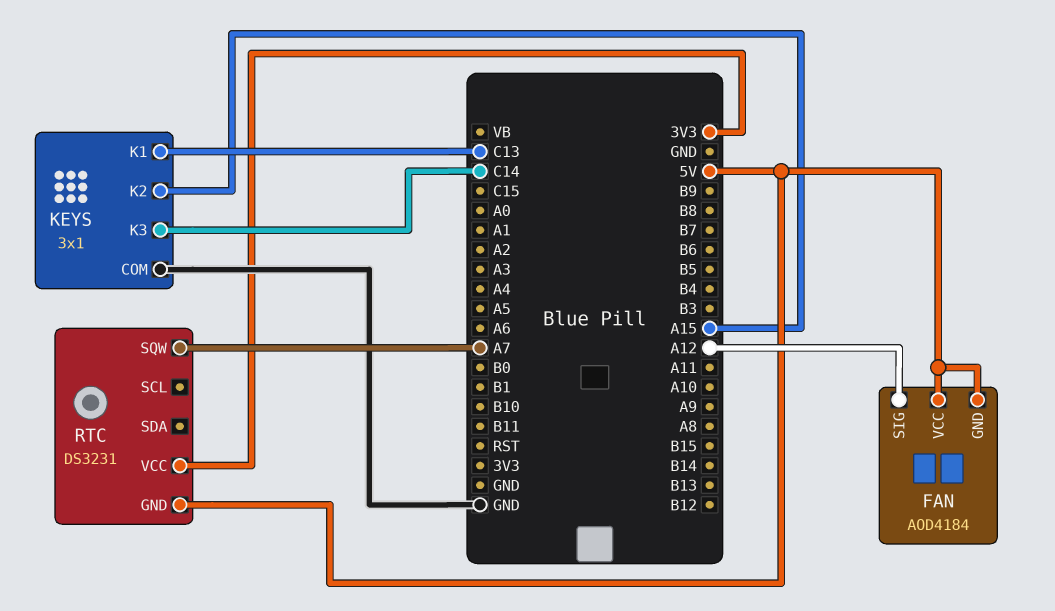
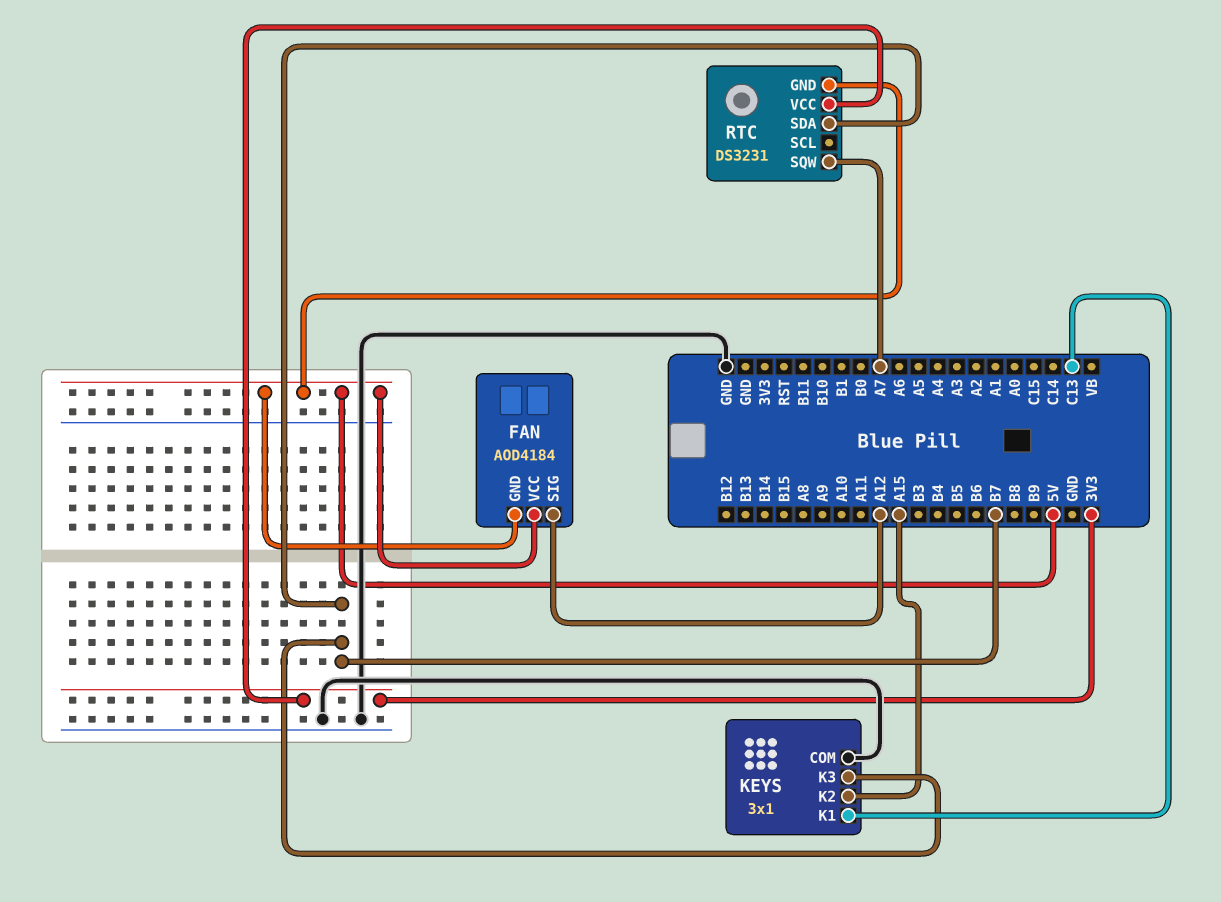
KEYS pin K3: C14 -> B7
RTC pin SDA: none -> B7

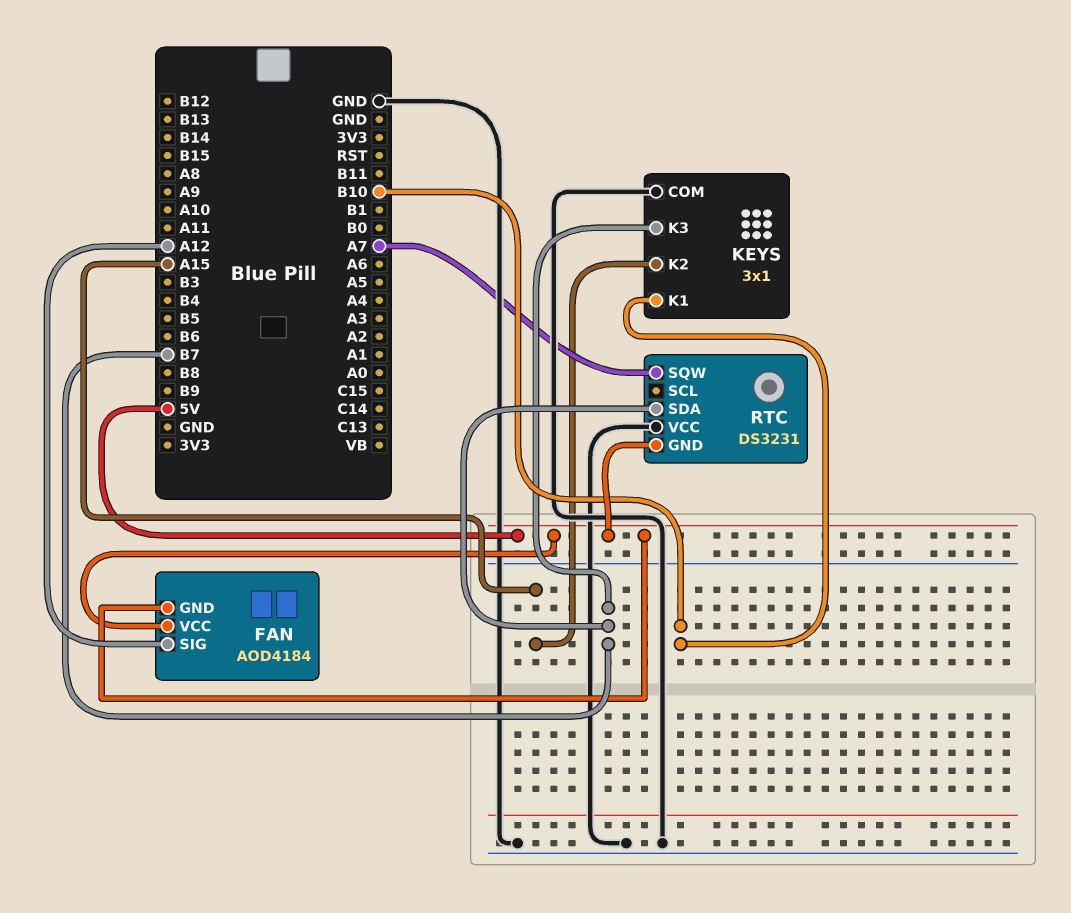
KEYS pin K1: C13 -> B10
RTC pin VCC: 3V3 -> GND

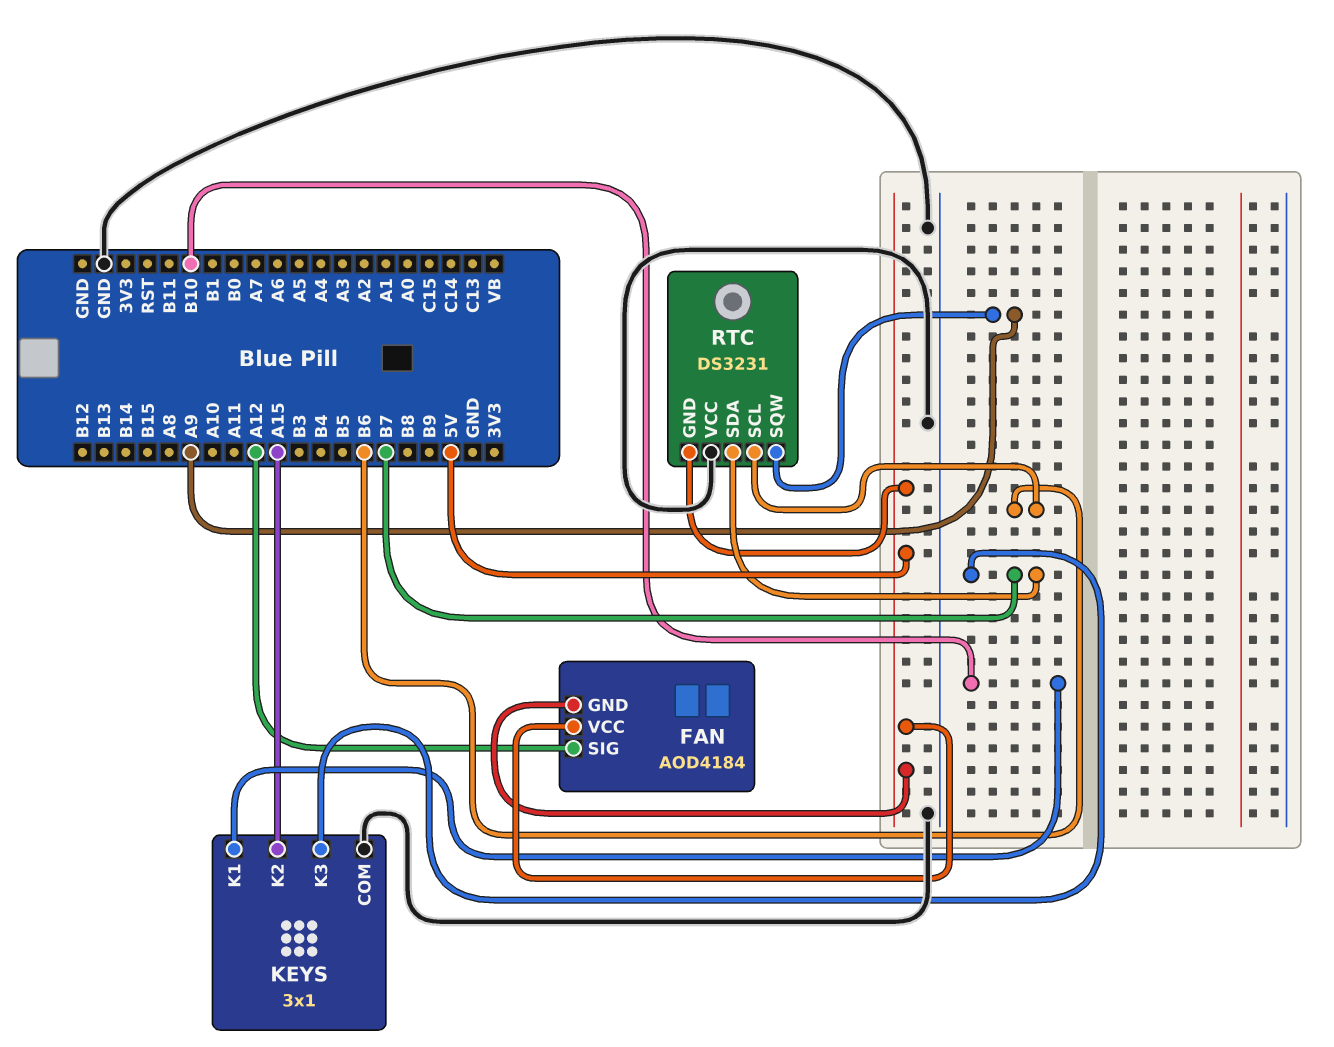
RTC pin SCL: none -> B6
RTC pin SQW: A7 -> A9

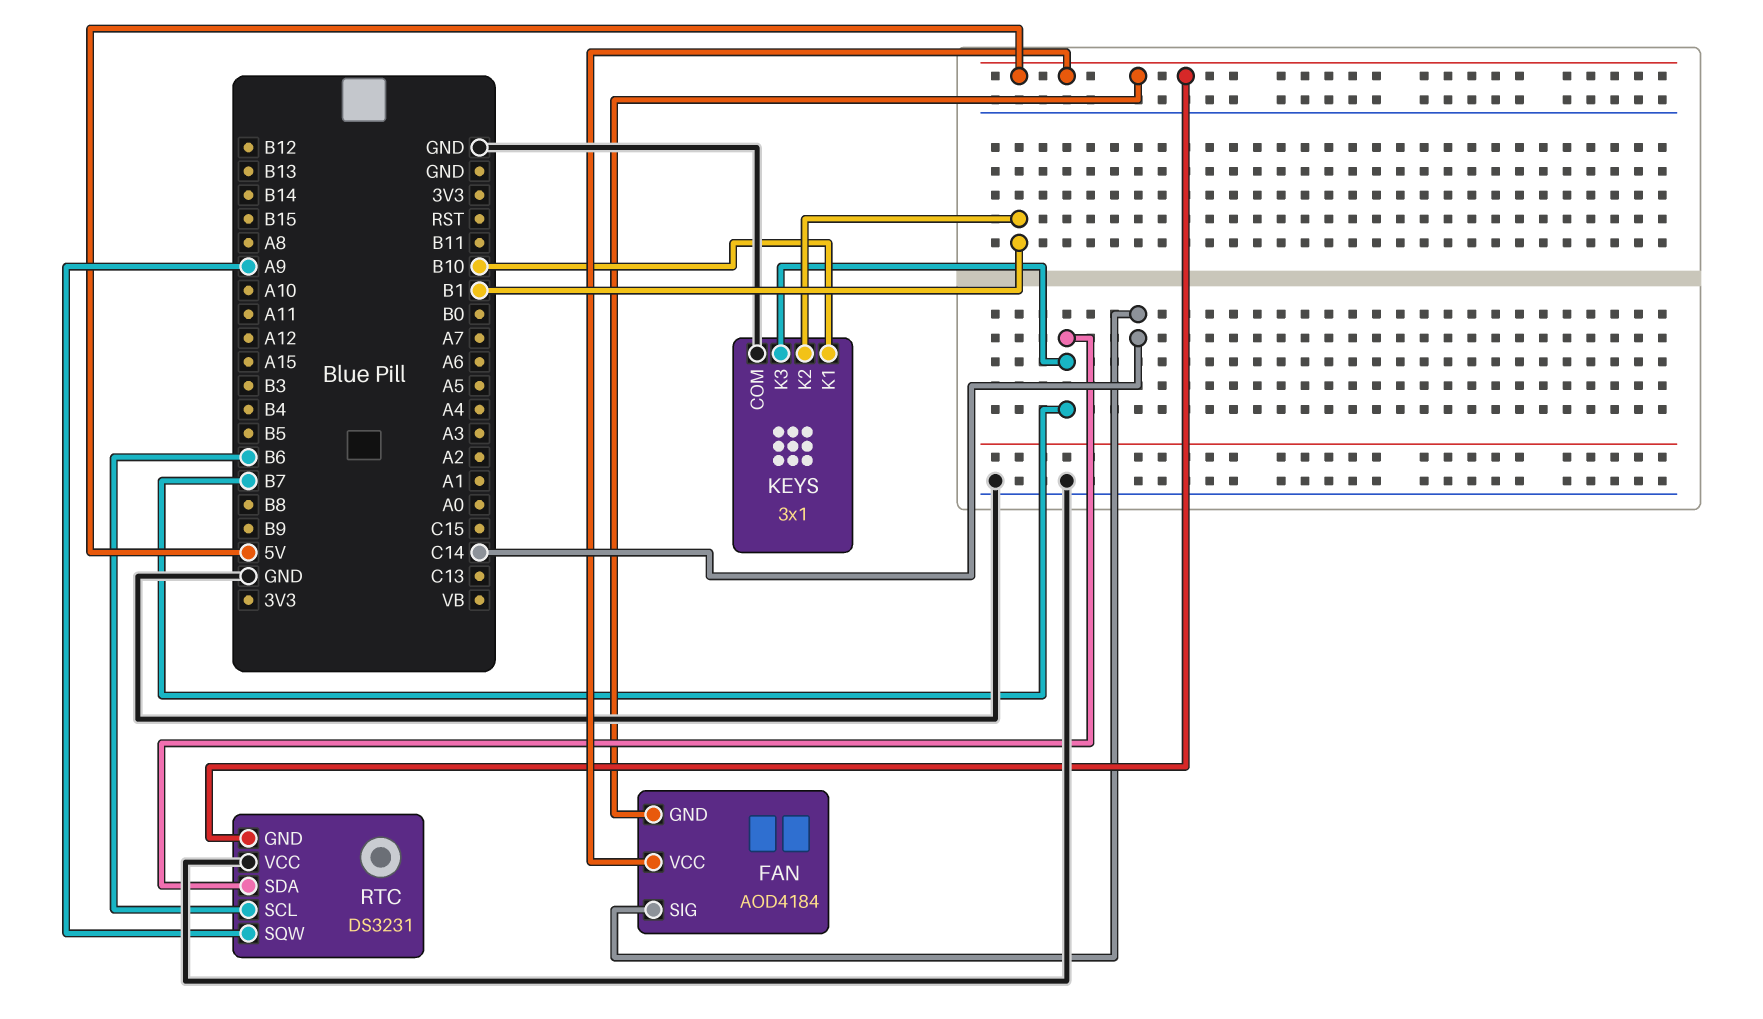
FAN pin SIG: A12 -> C14
KEYS pin K2: A15 -> B1

